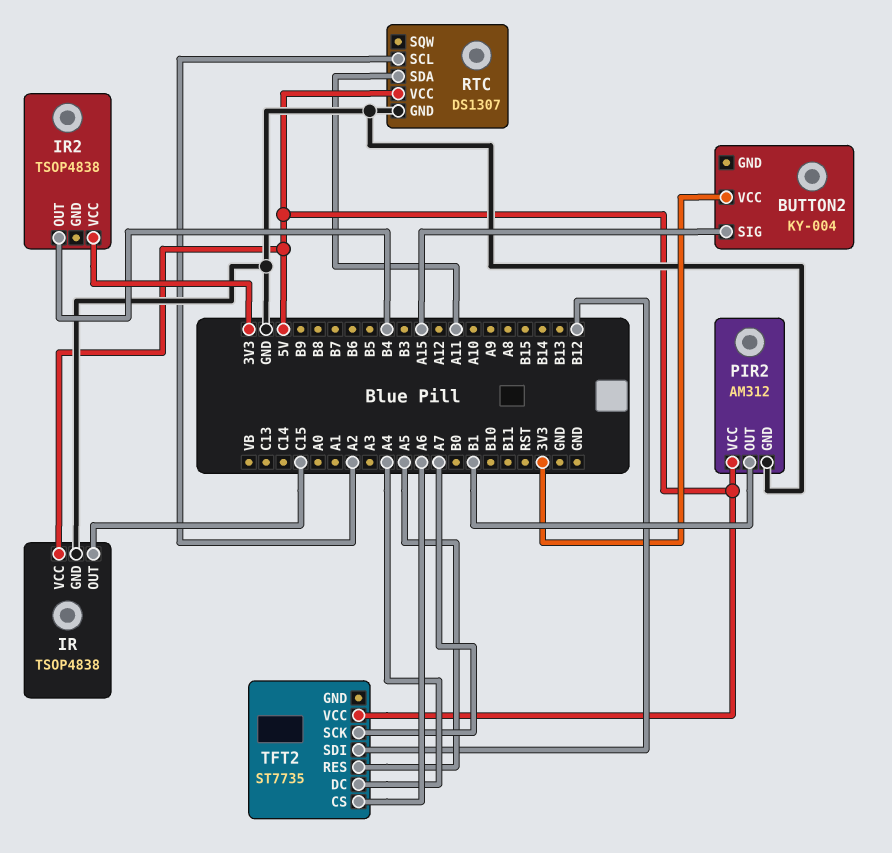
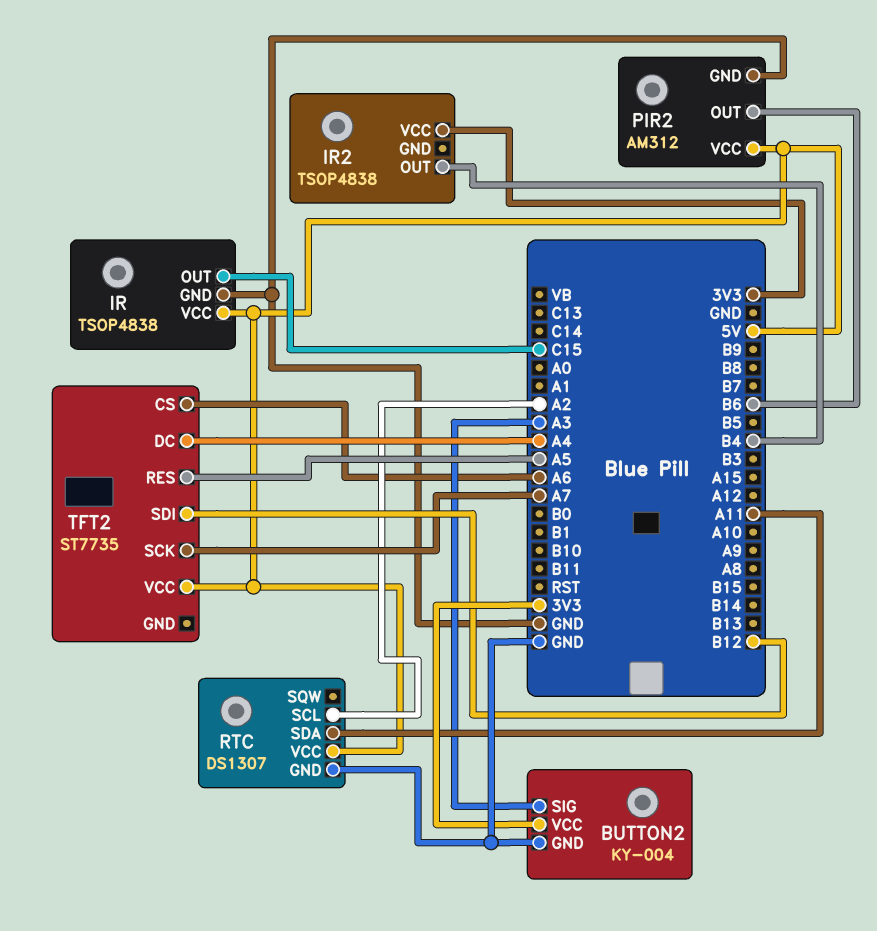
BUTTON2 pin GND: none -> GND
BUTTON2 pin SIG: A15 -> A3
PIR2 pin OUT: B1 -> B6

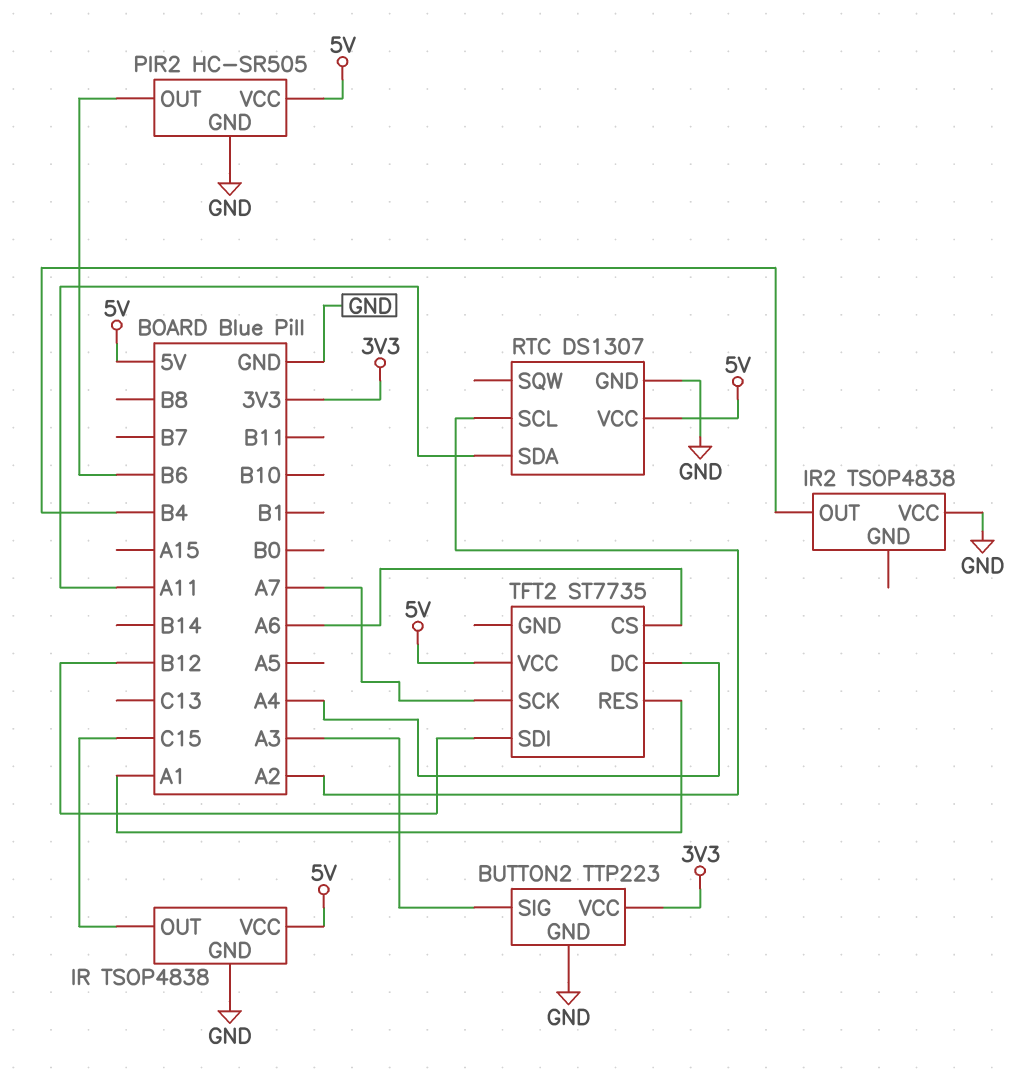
BUTTON2: KY-004 -> TTP223
IR2 pin VCC: 3V3 -> GND
PIR2: AM312 -> HC-SR505
TFT2 pin RES: A5 -> A1

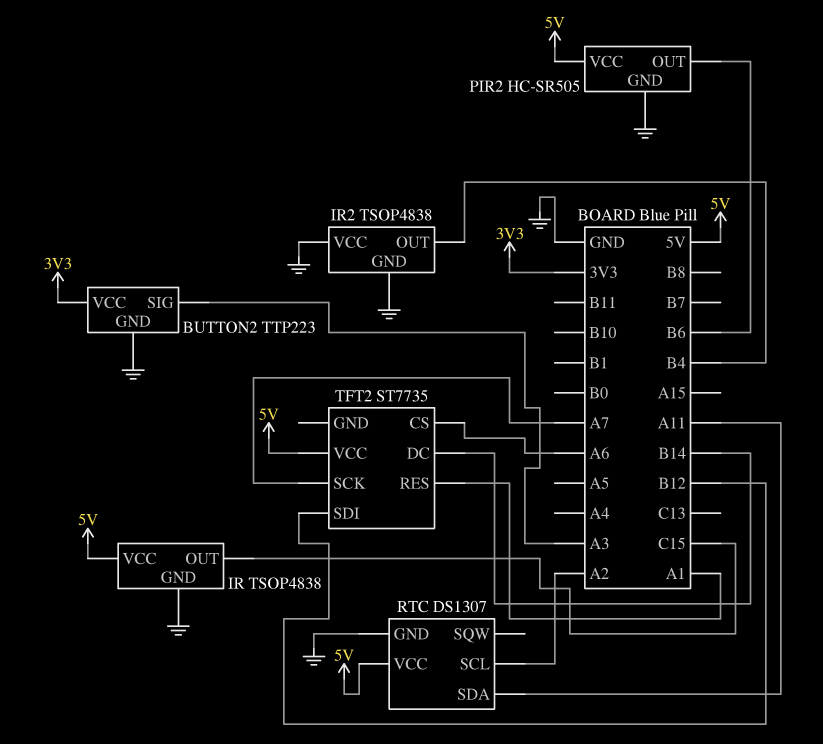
IR2 pin GND: none -> GND
TFT2 pin DC: A4 -> B14

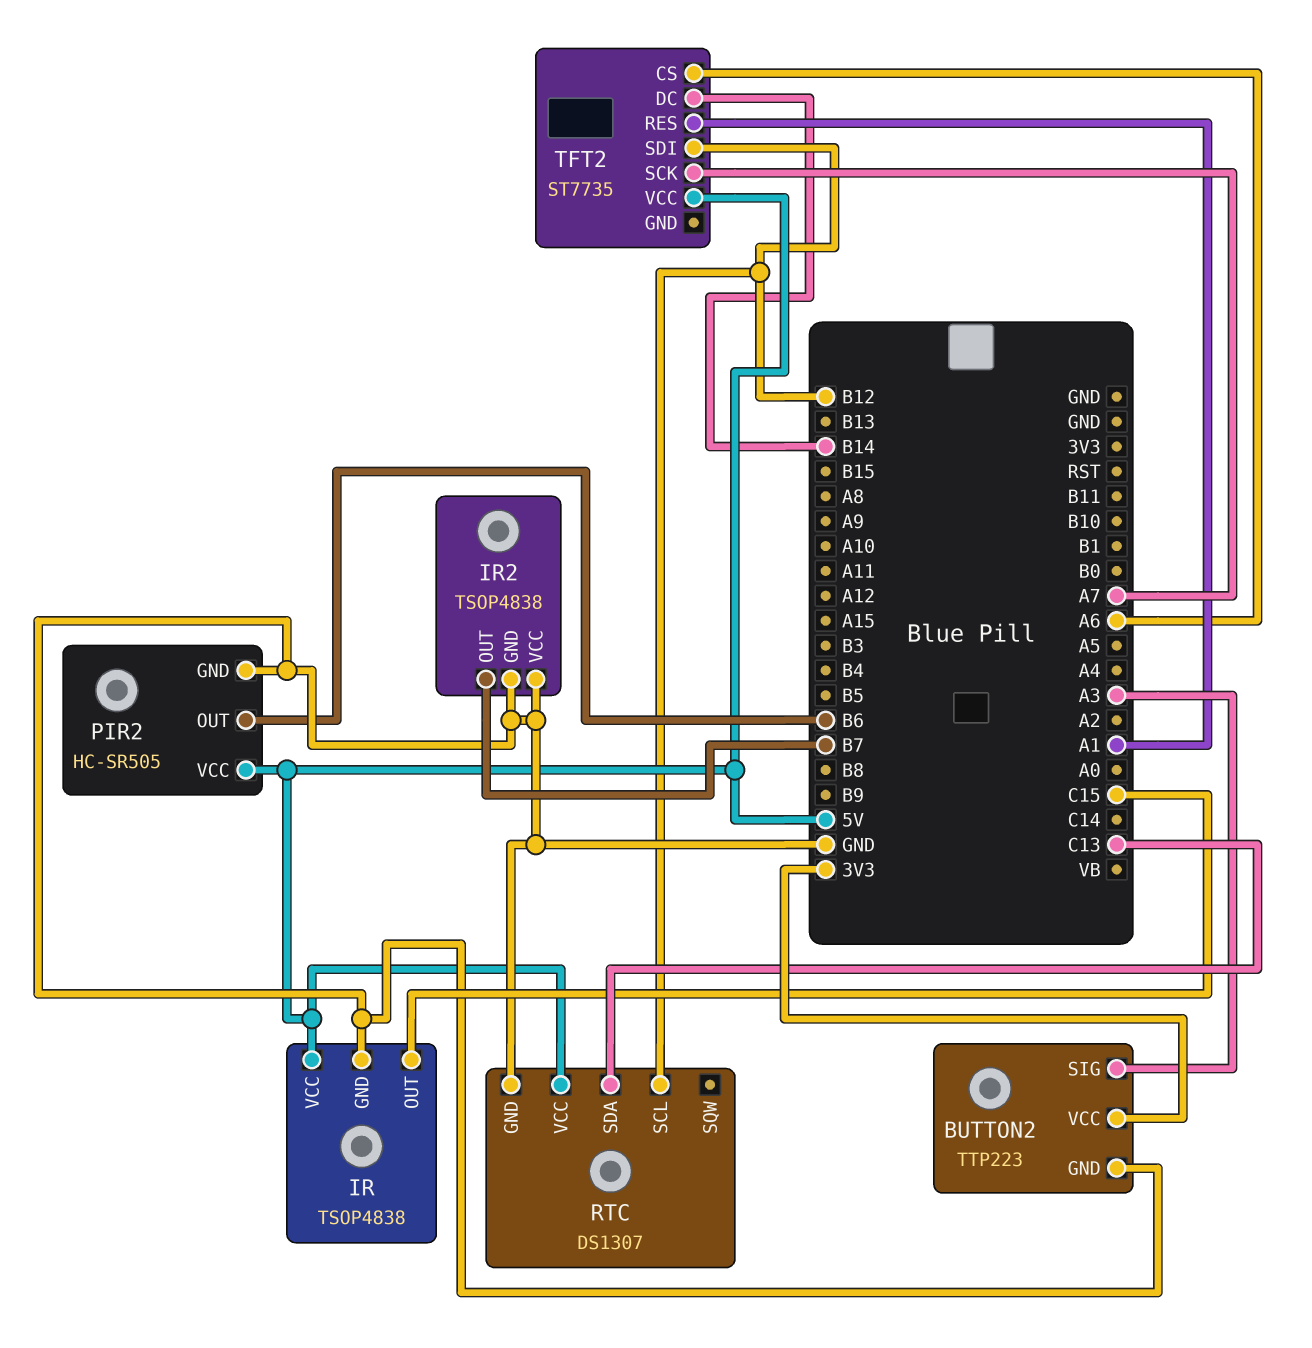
IR2 pin OUT: B4 -> B7
RTC pin SCL: A2 -> B12
RTC pin SDA: A11 -> C13

